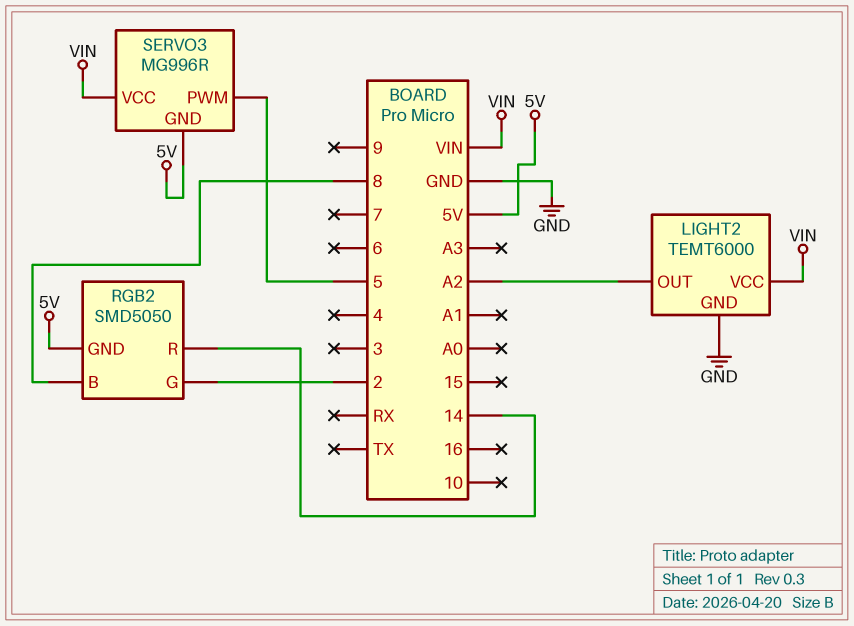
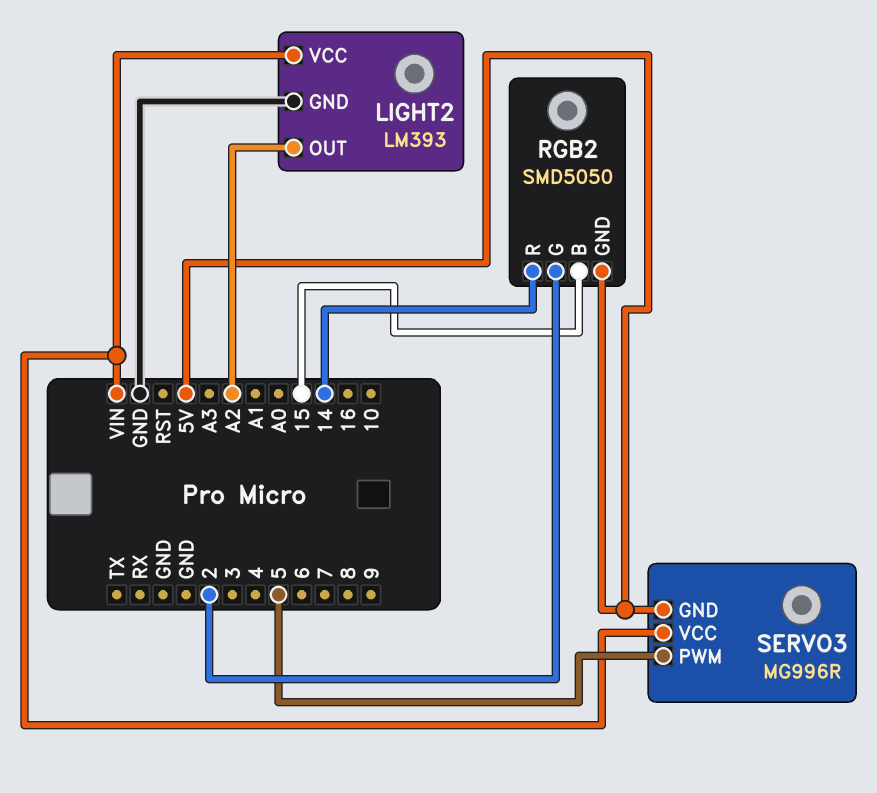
LIGHT2: TEMT6000 -> LM393
RGB2 pin B: 8 -> 15

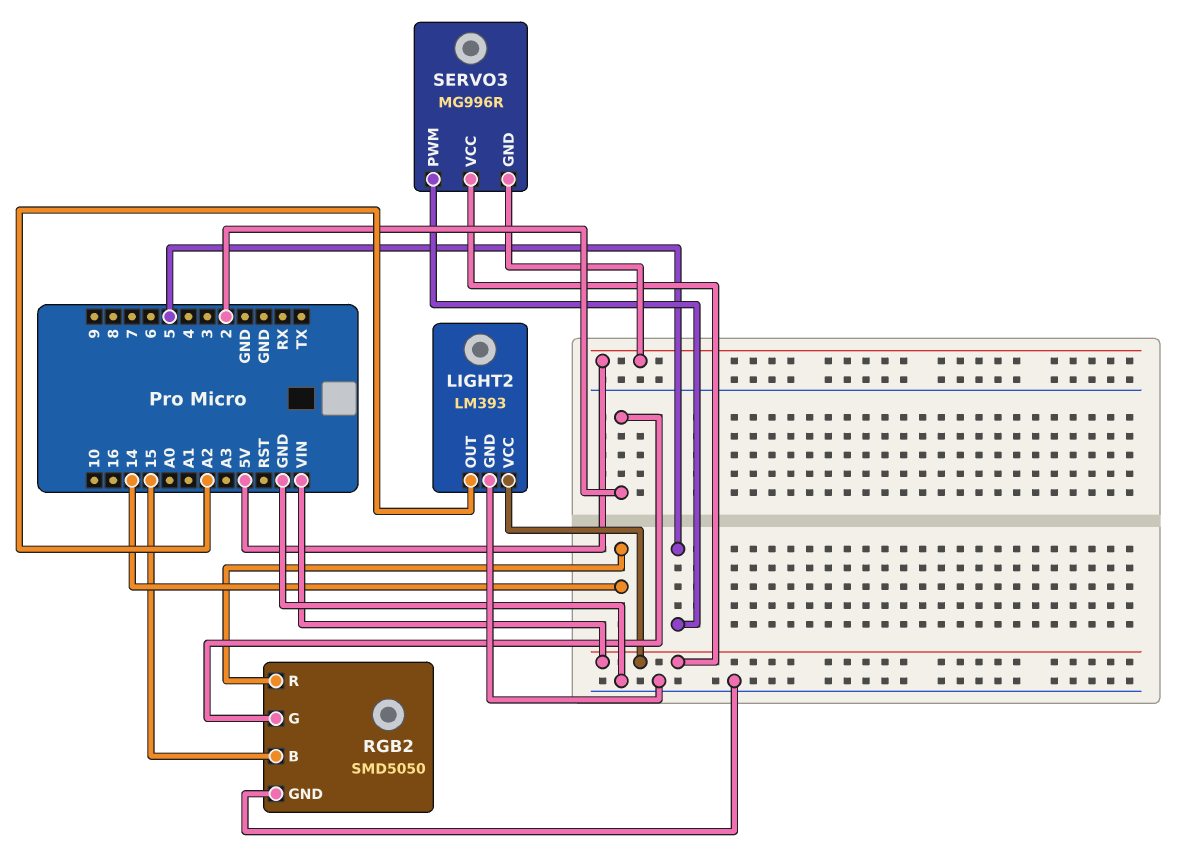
RGB2 pin GND: 5V -> GND

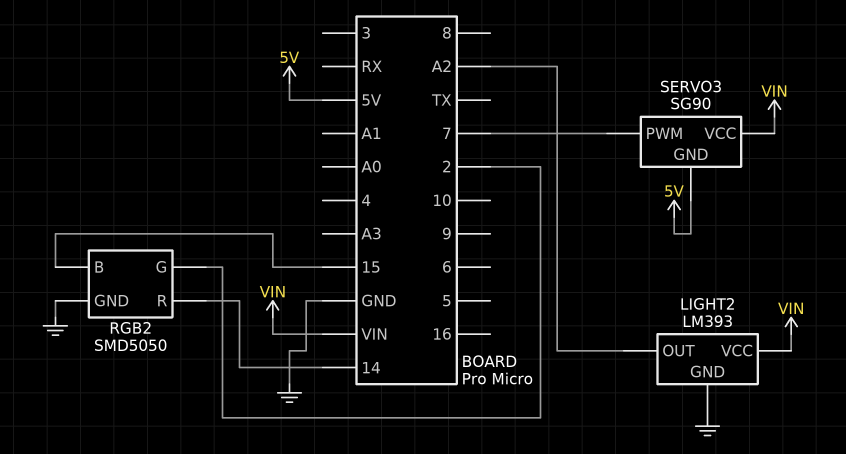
SERVO3: MG996R -> SG90
SERVO3 pin PWM: 5 -> 7

